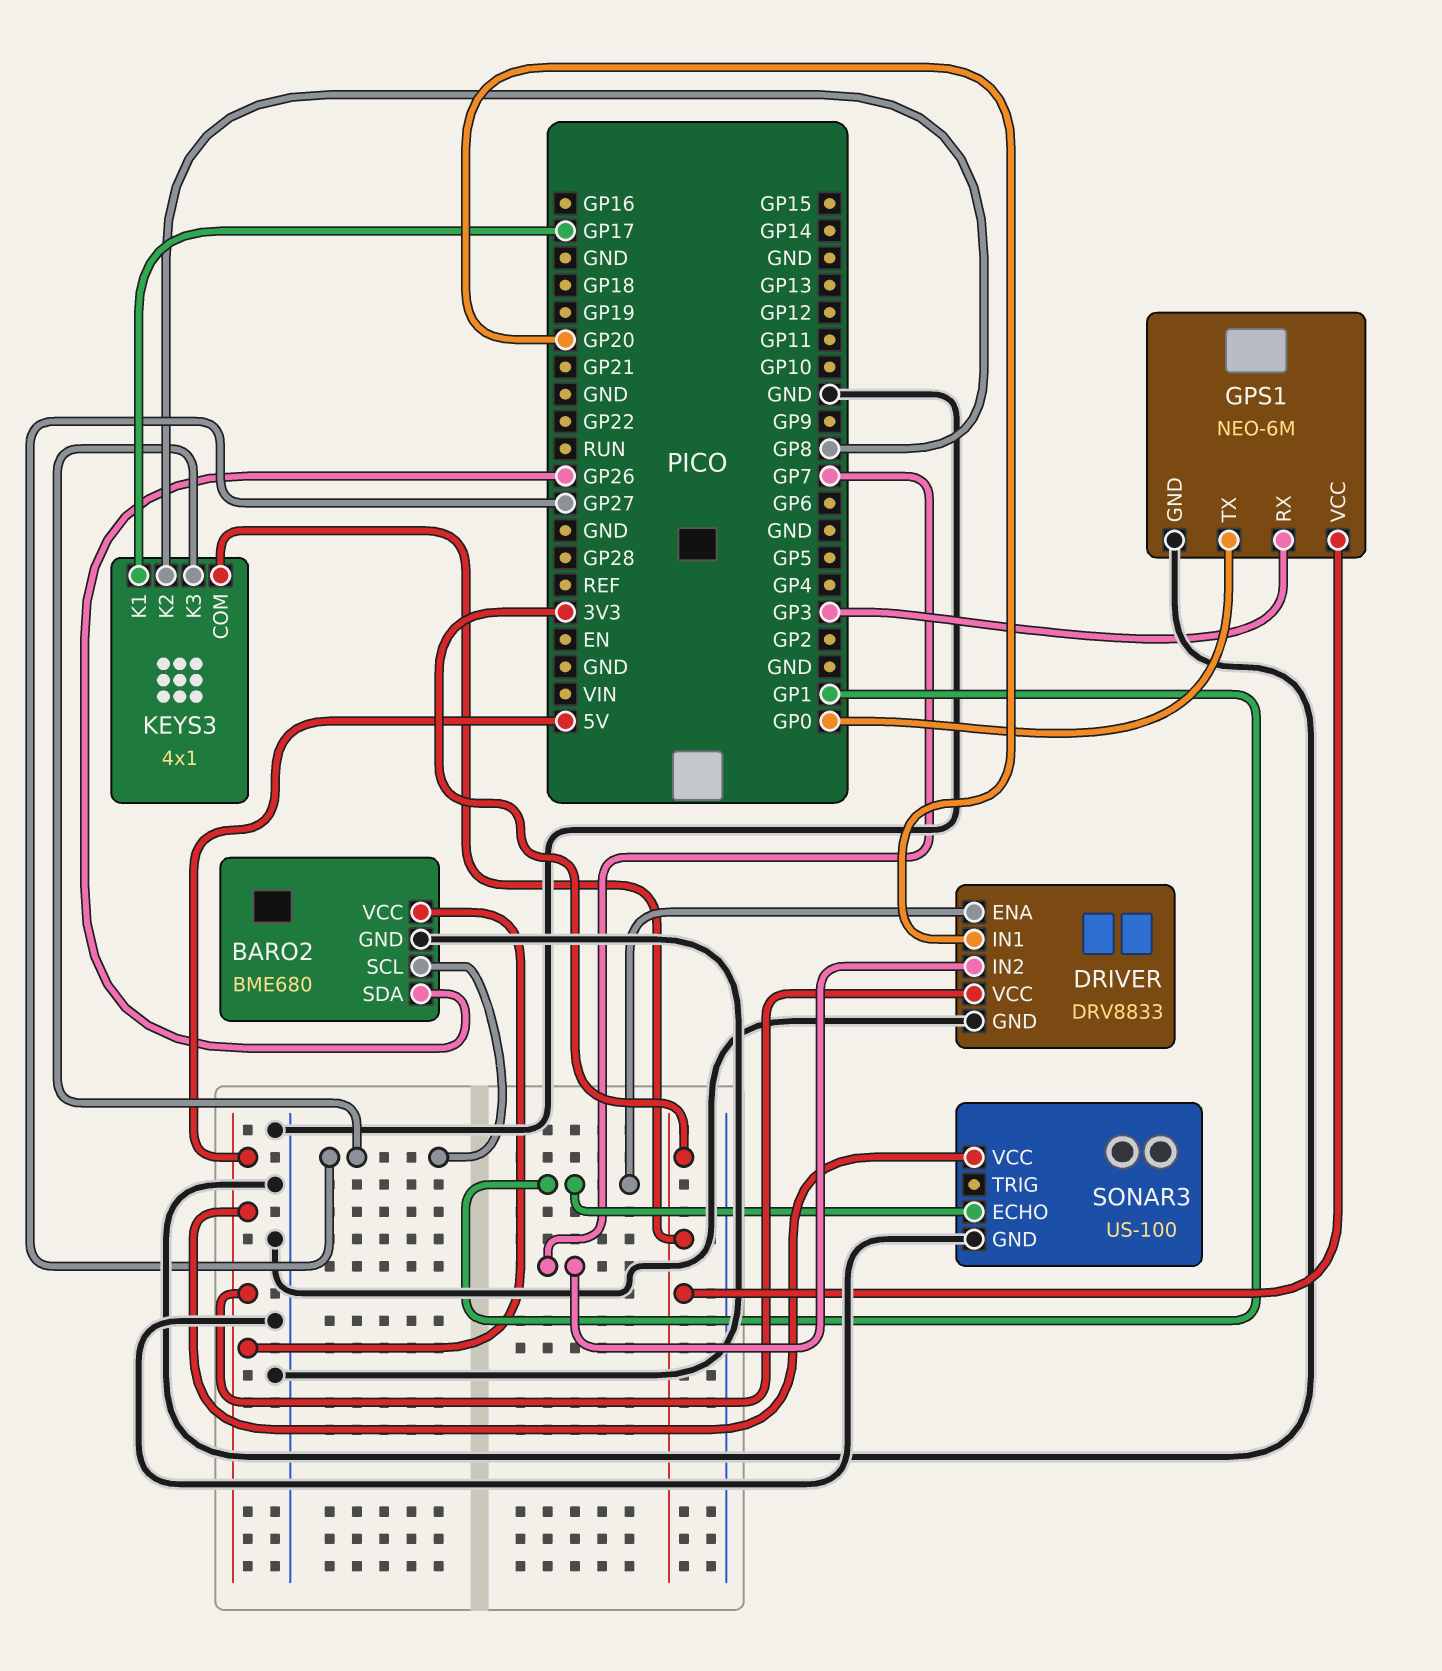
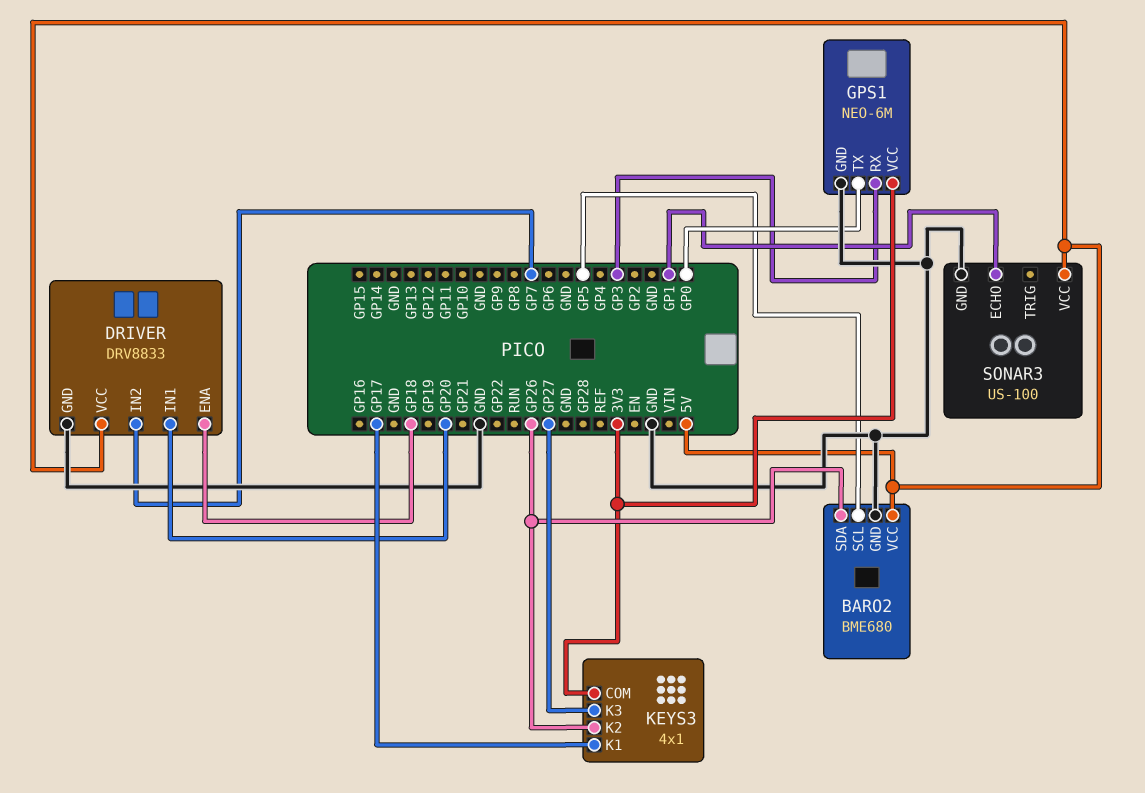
BARO2 pin SCL: GP27 -> GP5
DRIVER pin ENA: GP1 -> GP18
KEYS3 pin K2: GP8 -> GP26

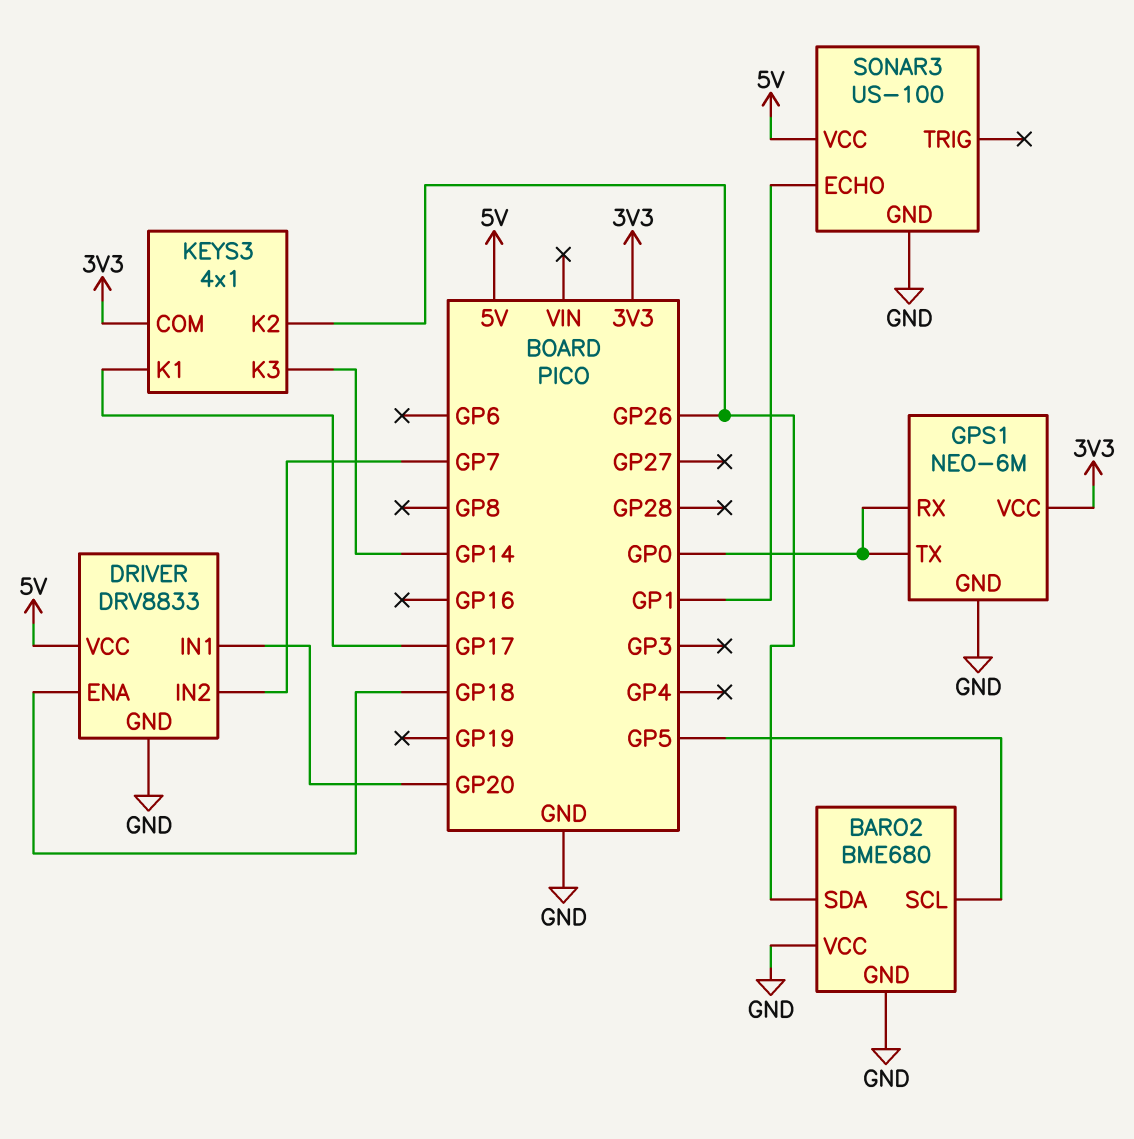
BARO2 pin VCC: 5V -> GND
GPS1 pin RX: GP3 -> GP0
KEYS3 pin K3: GP27 -> GP14

